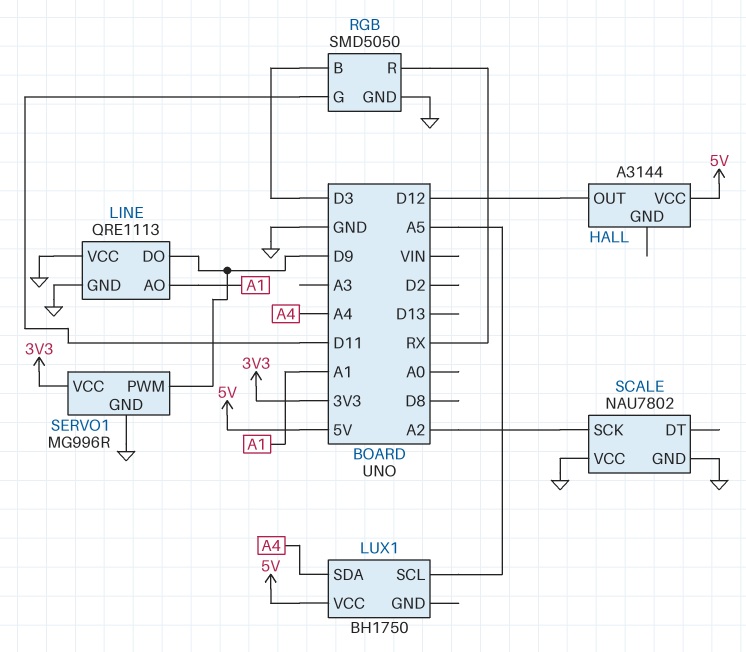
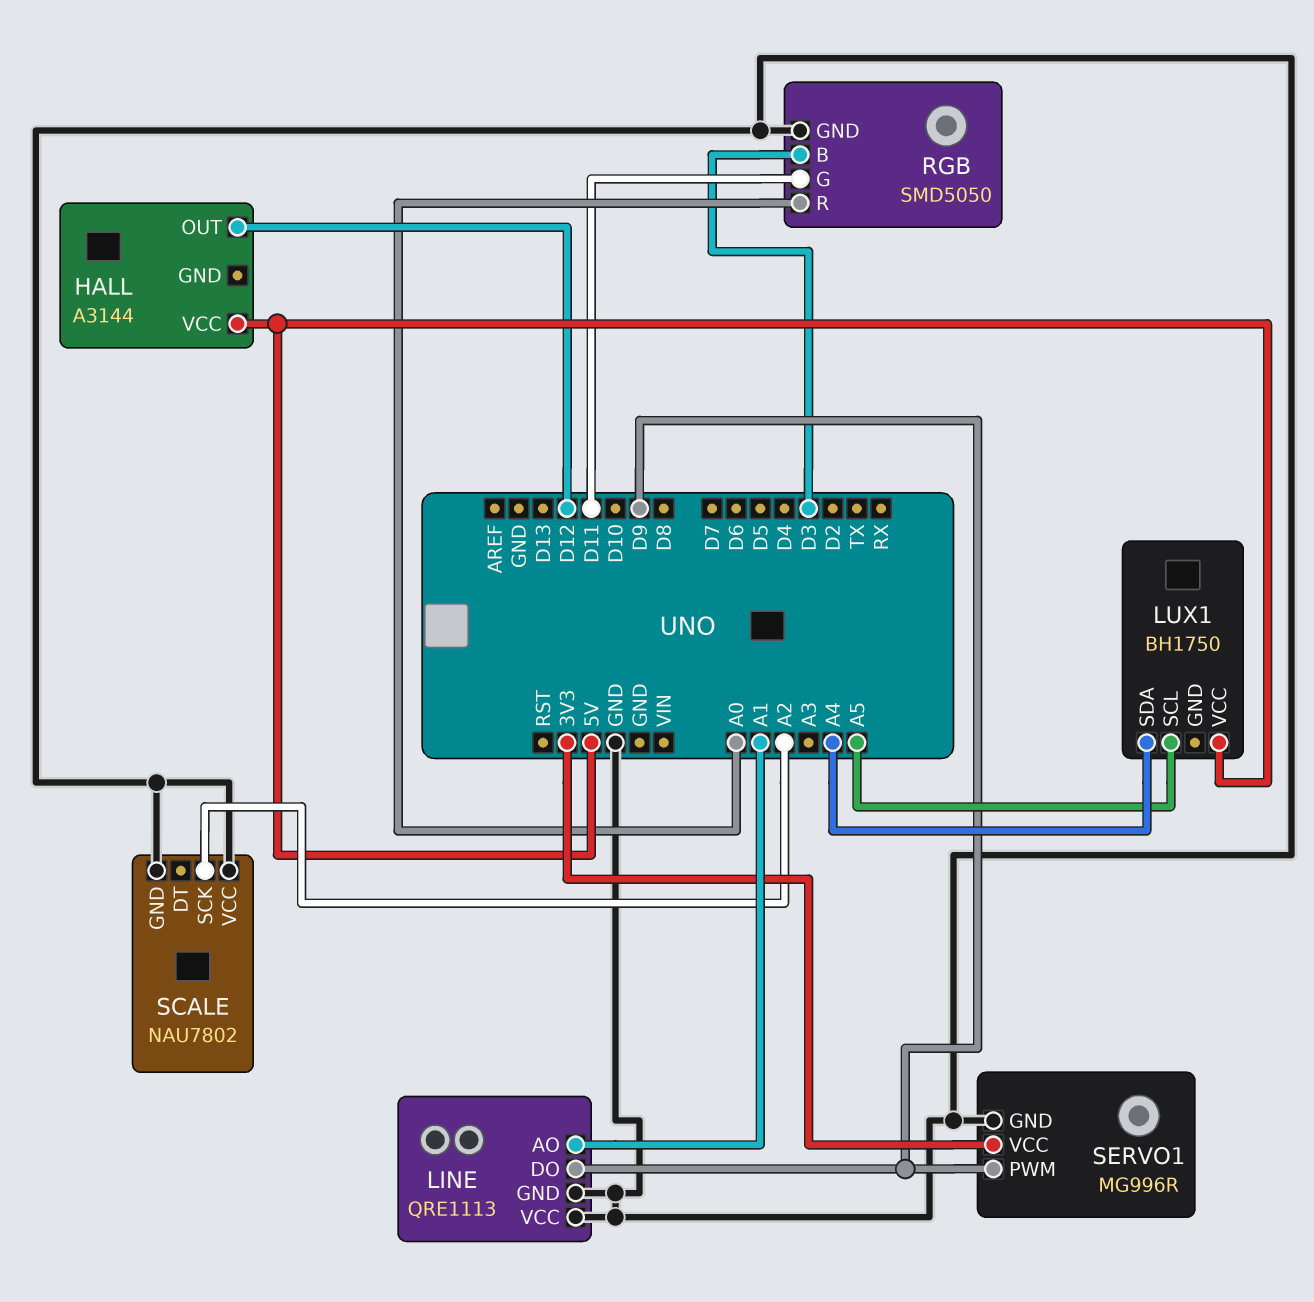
RGB pin R: RX -> A0

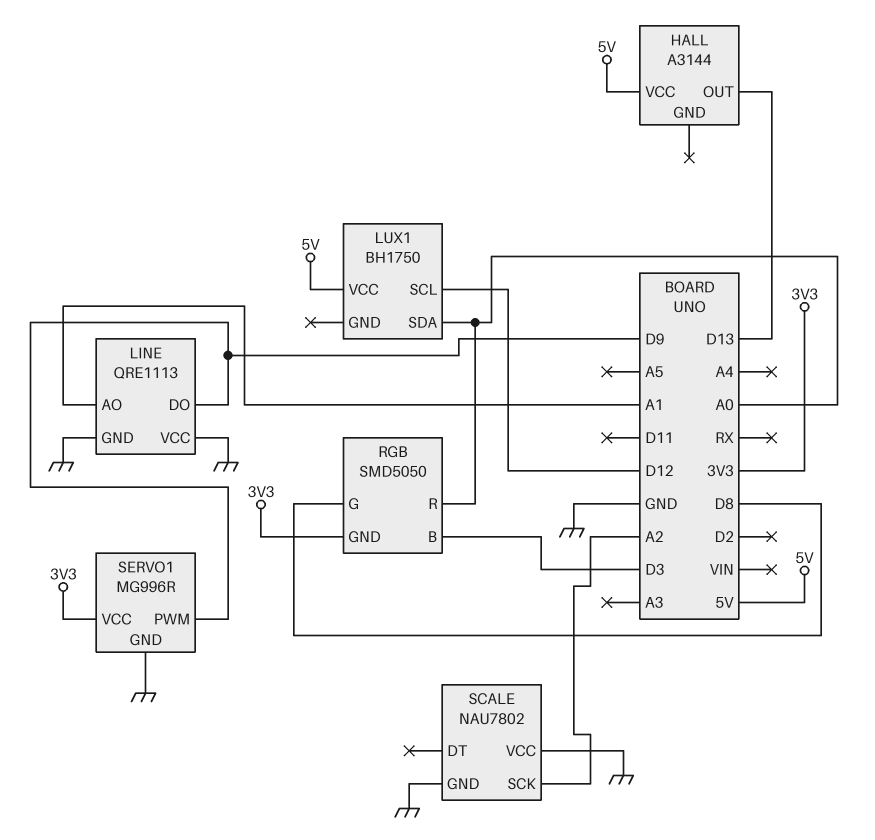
HALL pin OUT: D12 -> D13
LUX1 pin SCL: A5 -> D12
LUX1 pin SDA: A4 -> A0
RGB pin G: D11 -> D8
RGB pin GND: GND -> 3V3

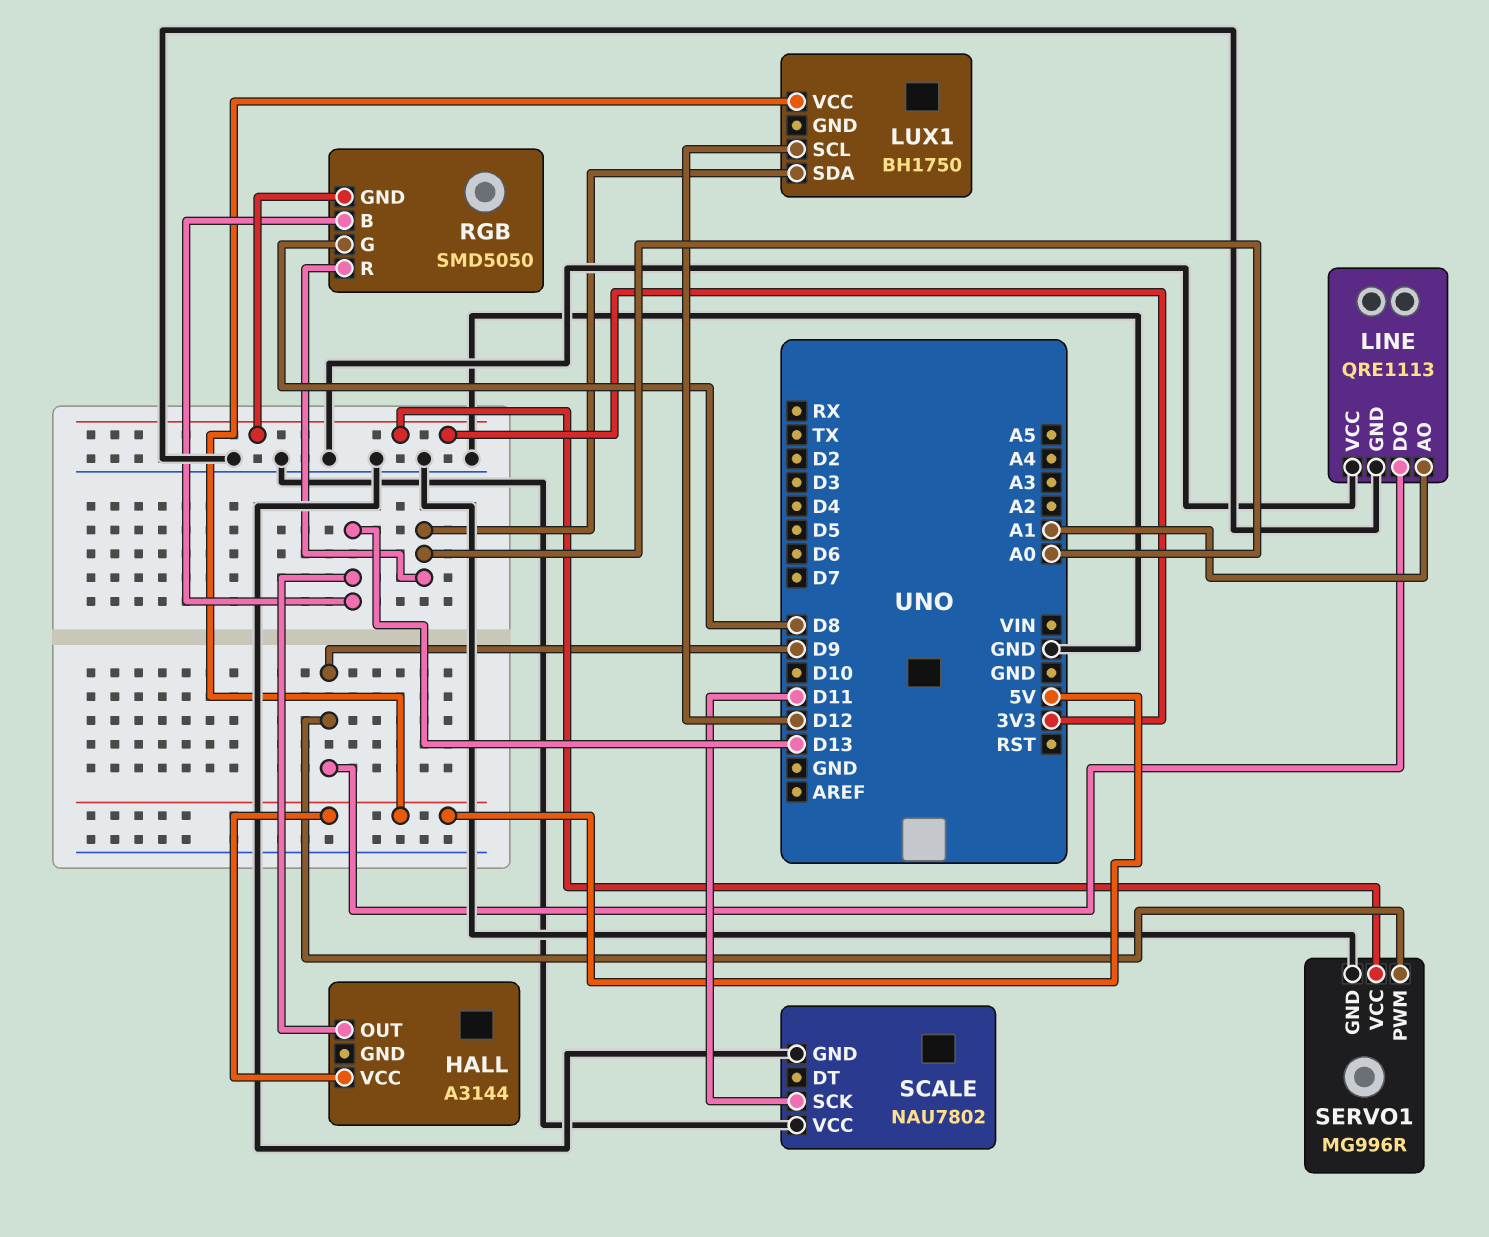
RGB pin B: D3 -> D13
SCALE pin SCK: A2 -> D11

